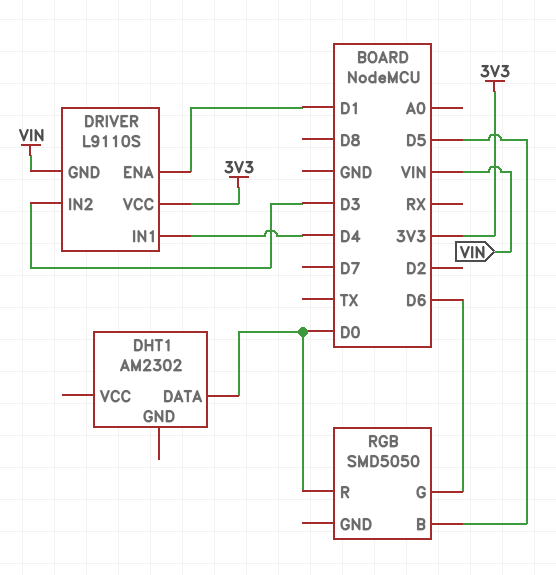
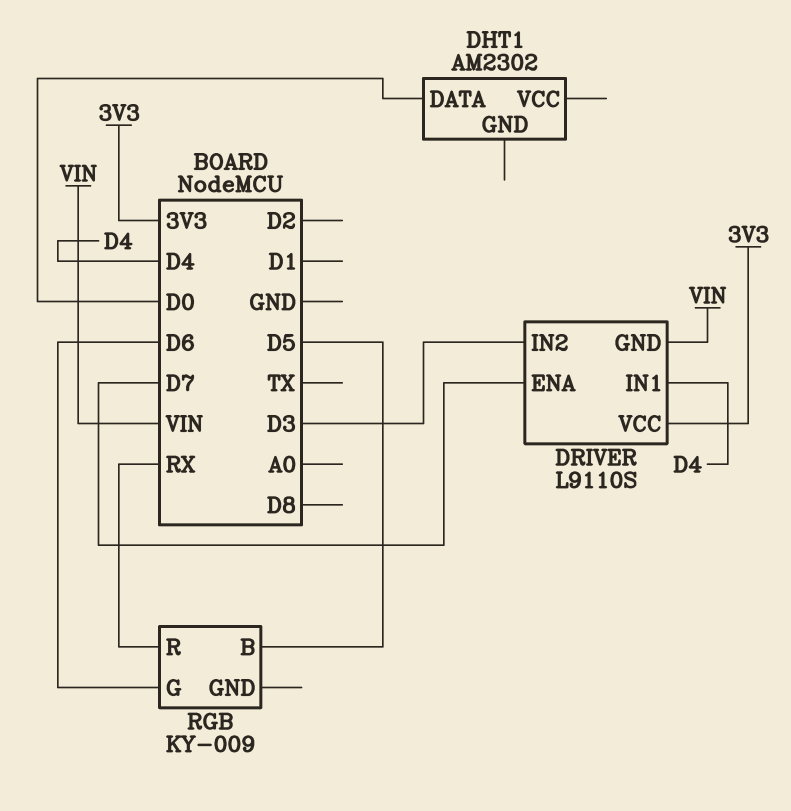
DRIVER pin ENA: D1 -> D7
RGB: SMD5050 -> KY-009
RGB pin R: D0 -> RX

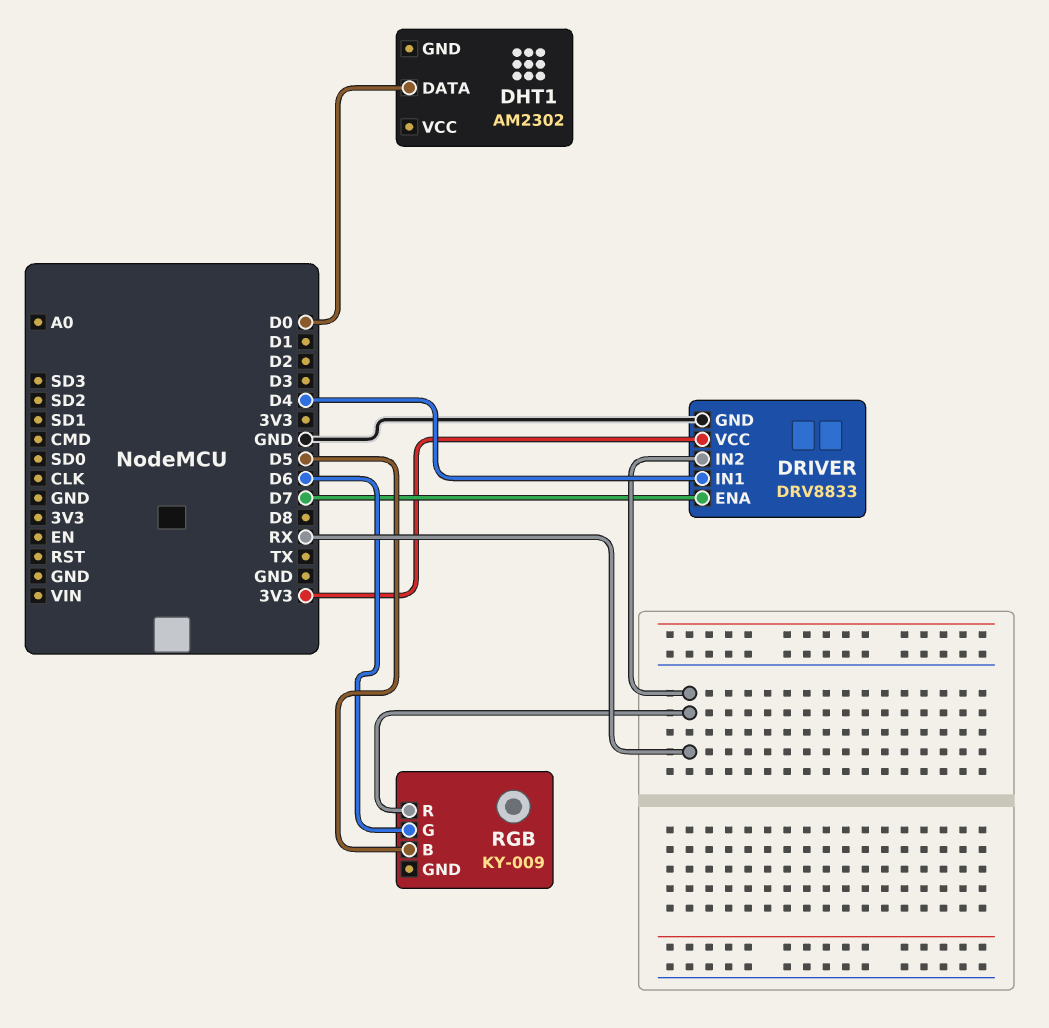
DRIVER: L9110S -> DRV8833
DRIVER pin GND: VIN -> GND
DRIVER pin IN2: D3 -> RX

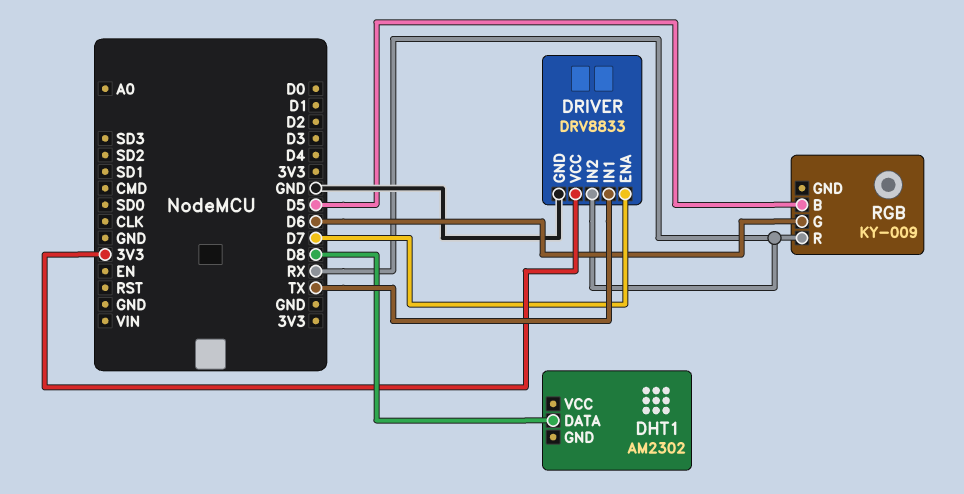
DHT1 pin DATA: D0 -> D8
DRIVER pin IN1: D4 -> TX

